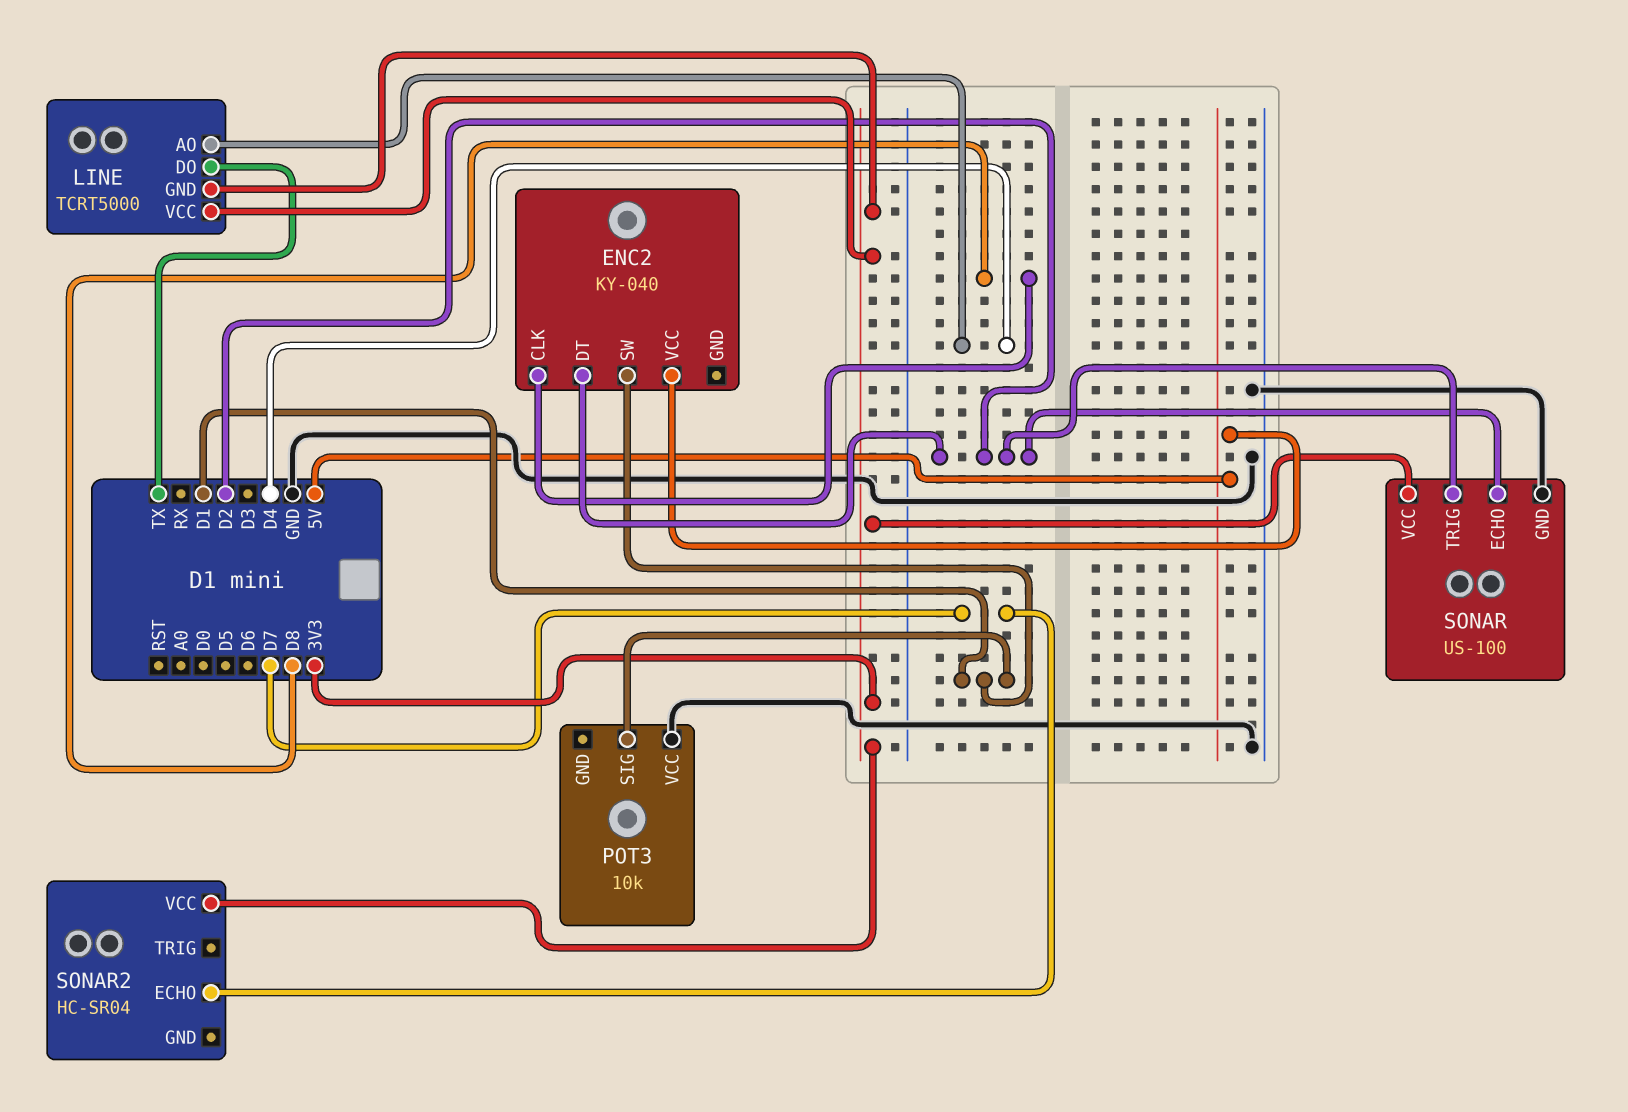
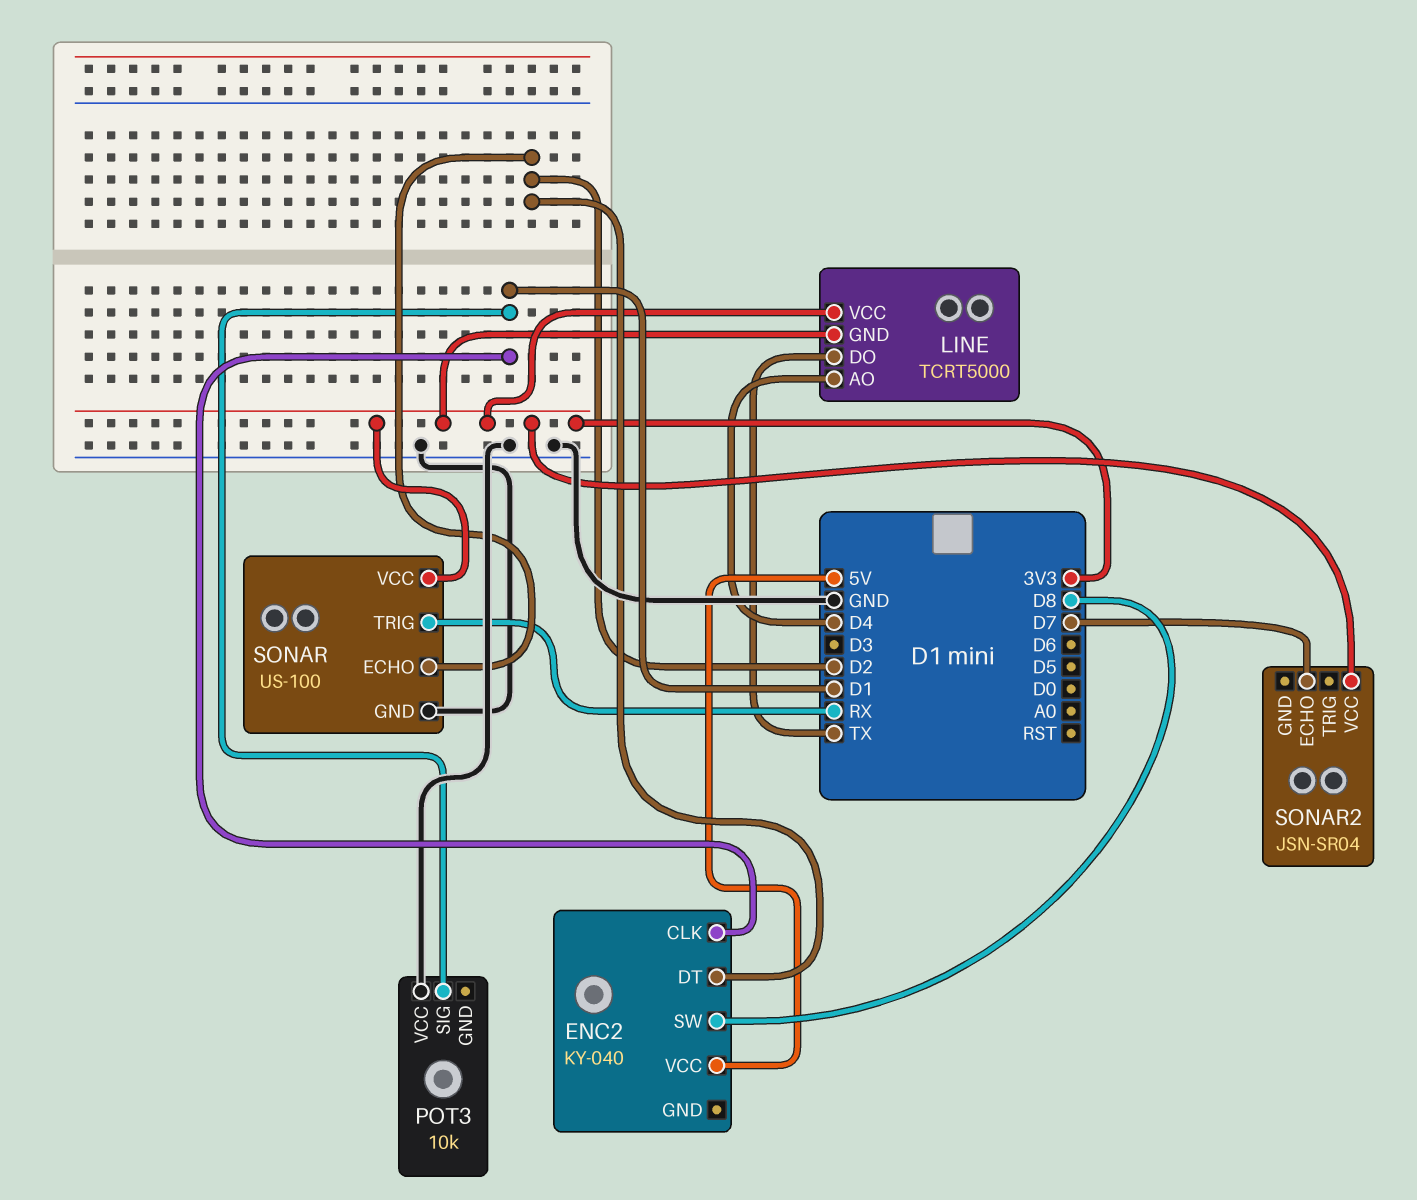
ENC2 pin CLK: D8 -> D1
ENC2 pin SW: D1 -> D8
SONAR pin TRIG: D2 -> RX
SONAR2: HC-SR04 -> JSN-SR04

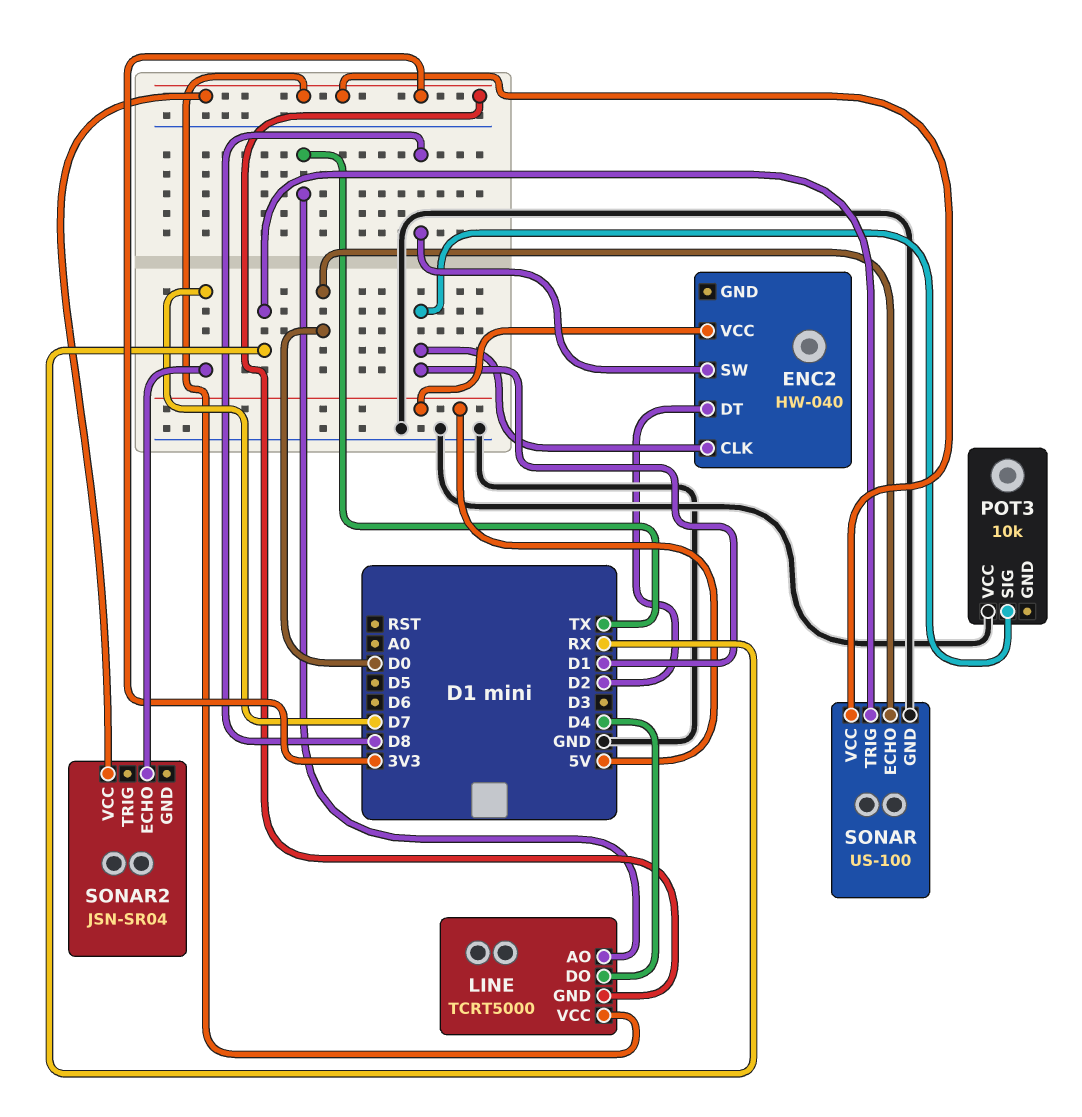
ENC2: KY-040 -> HW-040
LINE pin AO: D4 -> TX
LINE pin DO: TX -> D4
SONAR pin ECHO: D2 -> D0

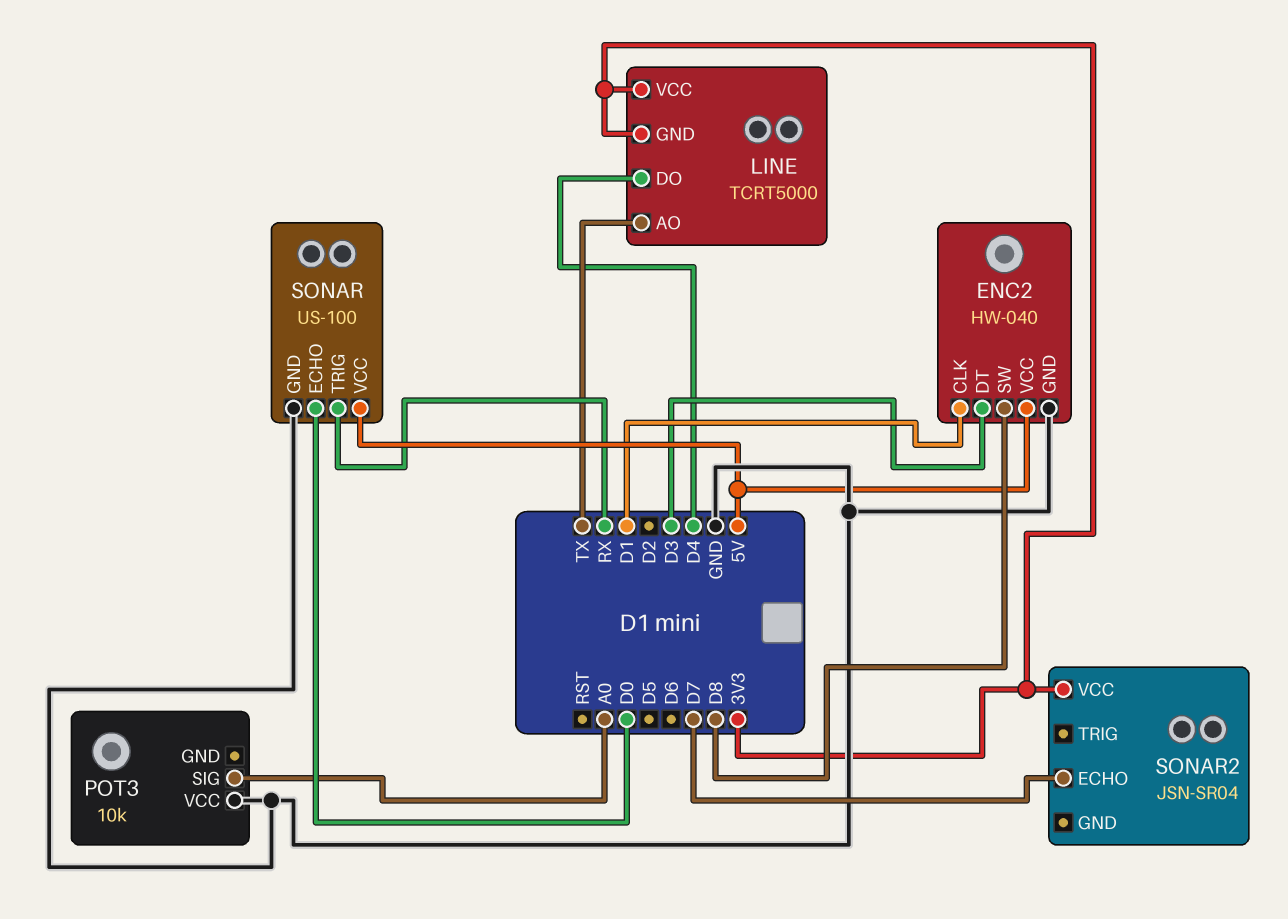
ENC2 pin DT: D2 -> D3
ENC2 pin GND: none -> GND
POT3 pin SIG: D1 -> A0
SONAR pin VCC: 3V3 -> 5V

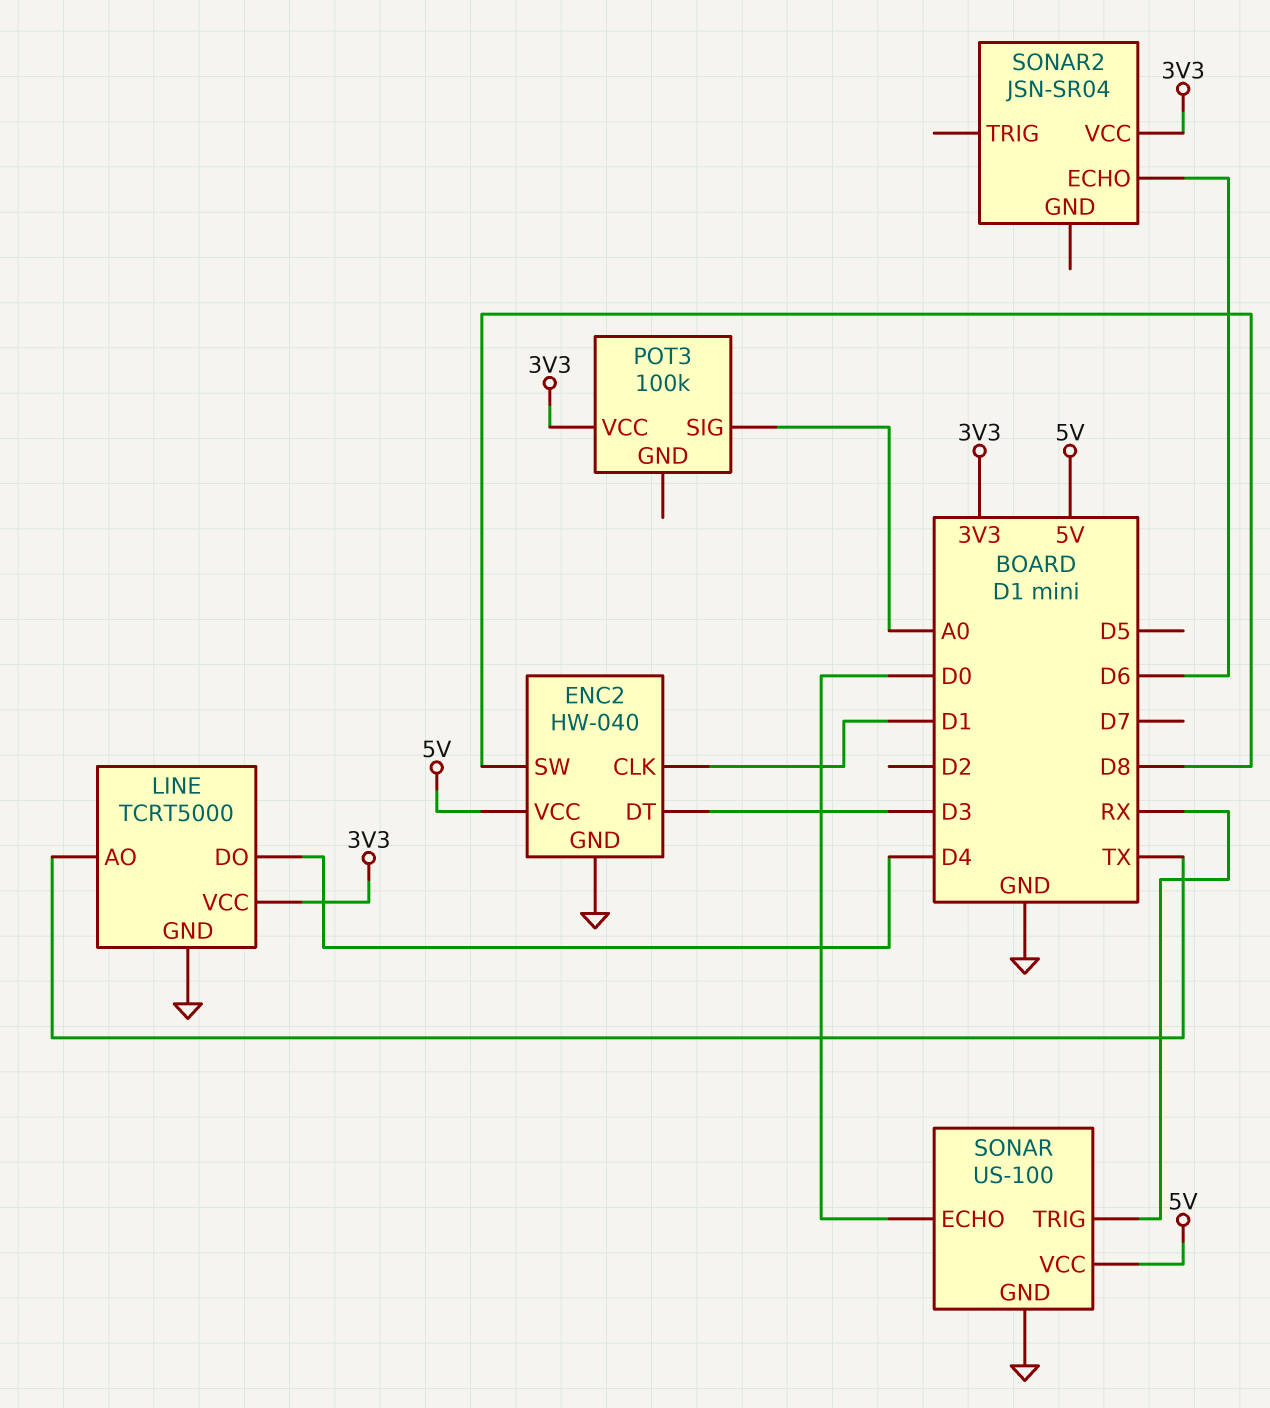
LINE pin GND: 3V3 -> GND
POT3: 10k -> 100k
POT3 pin VCC: GND -> 3V3
SONAR2 pin ECHO: D7 -> D6

